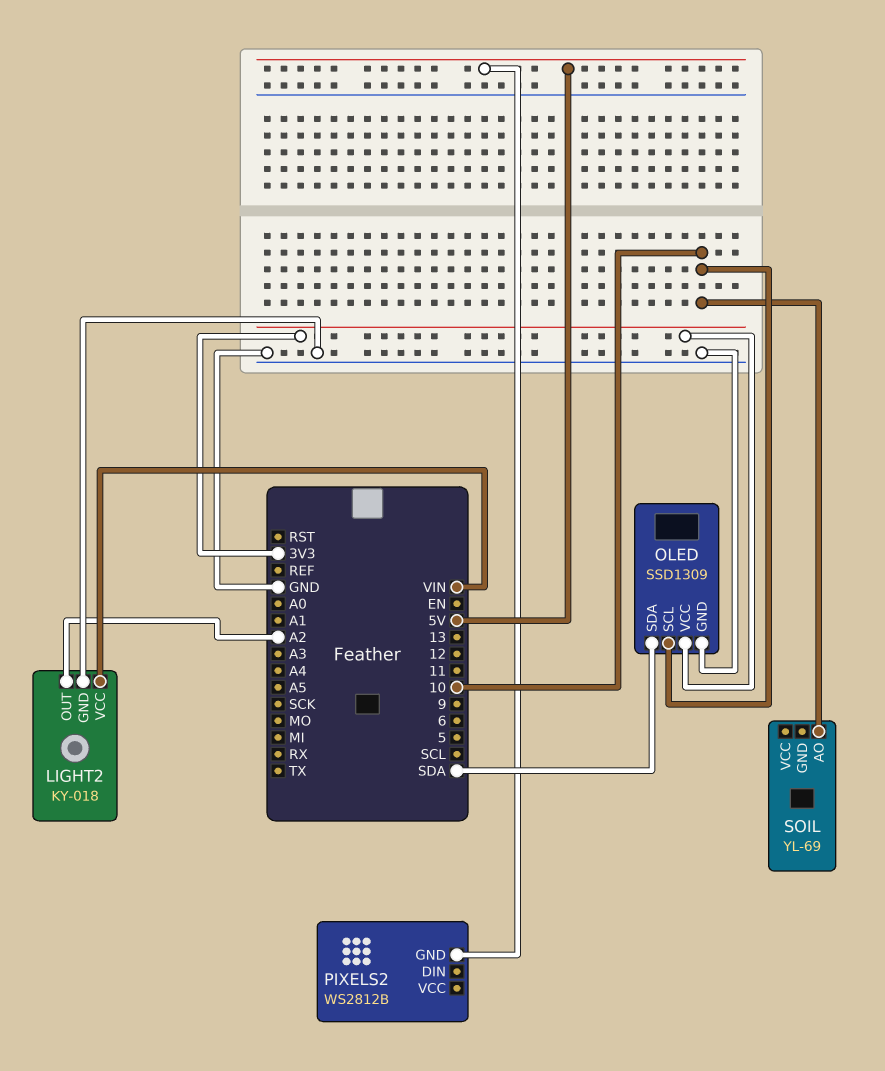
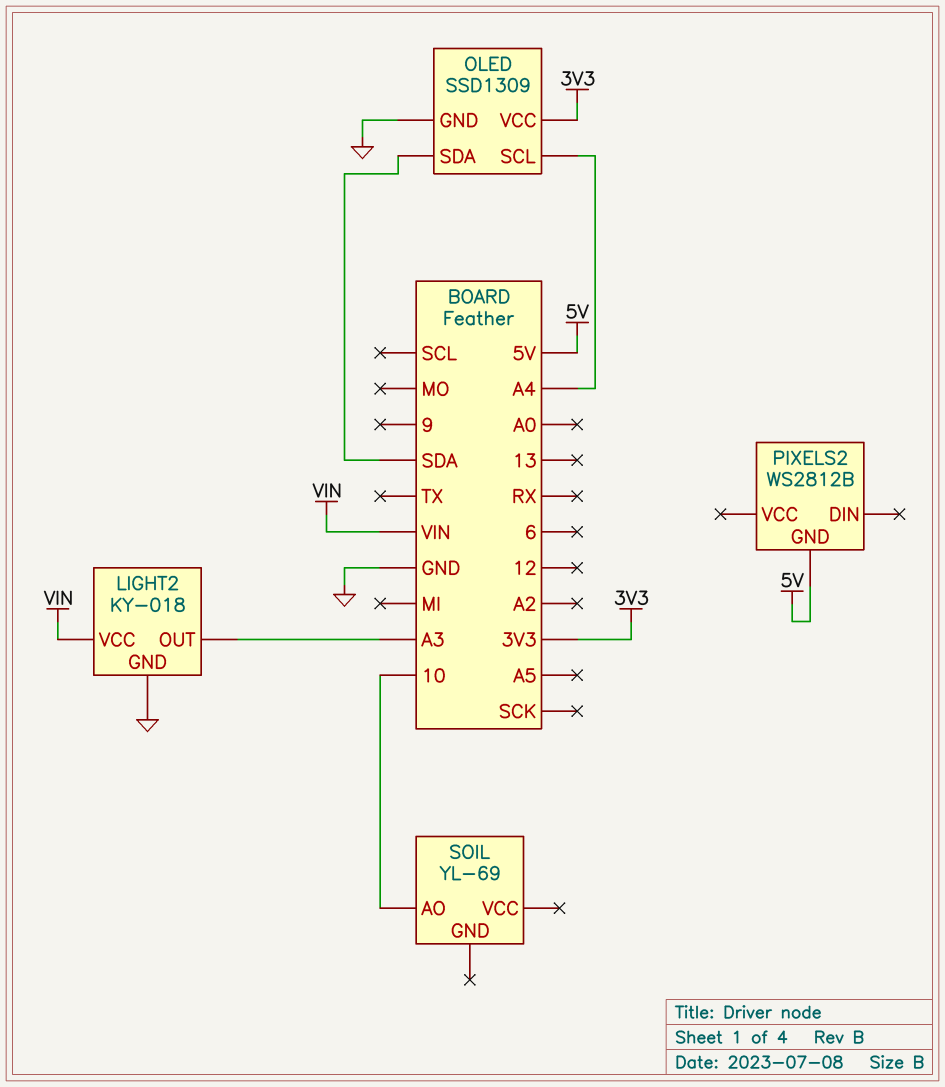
LIGHT2 pin OUT: A2 -> A3
OLED pin SCL: 10 -> A4

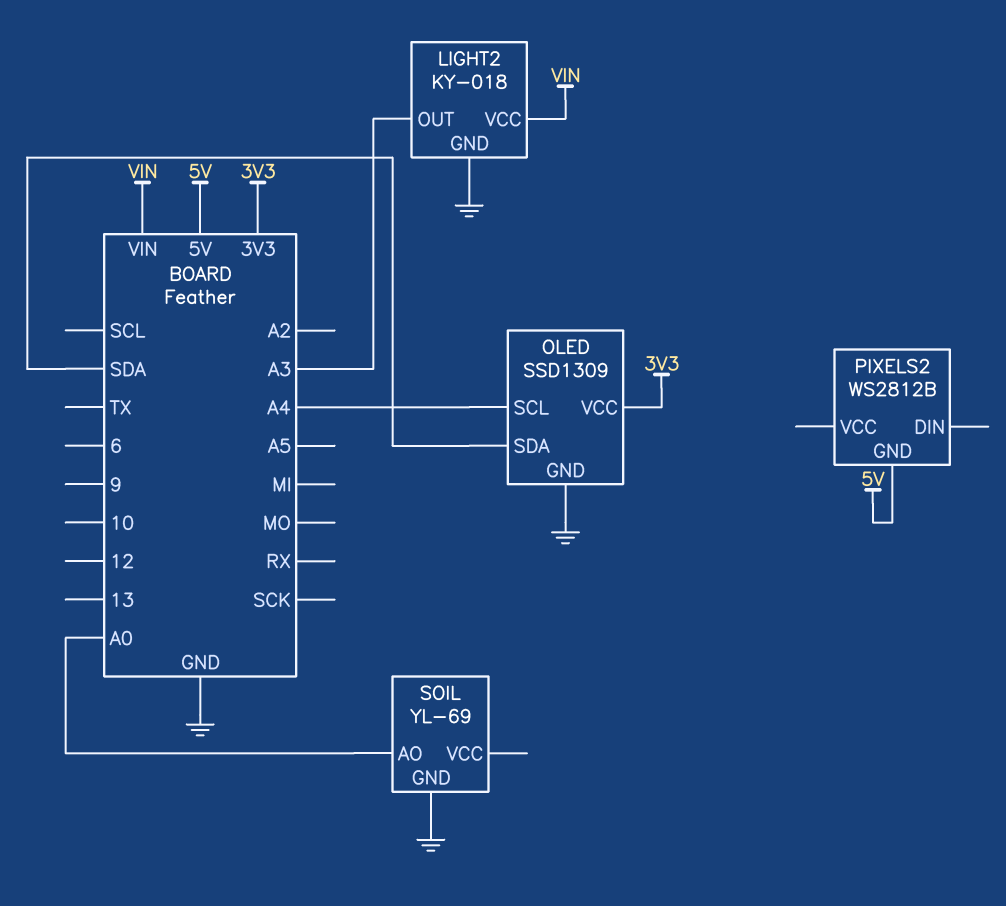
SOIL pin AO: 10 -> A0
SOIL pin GND: none -> GND

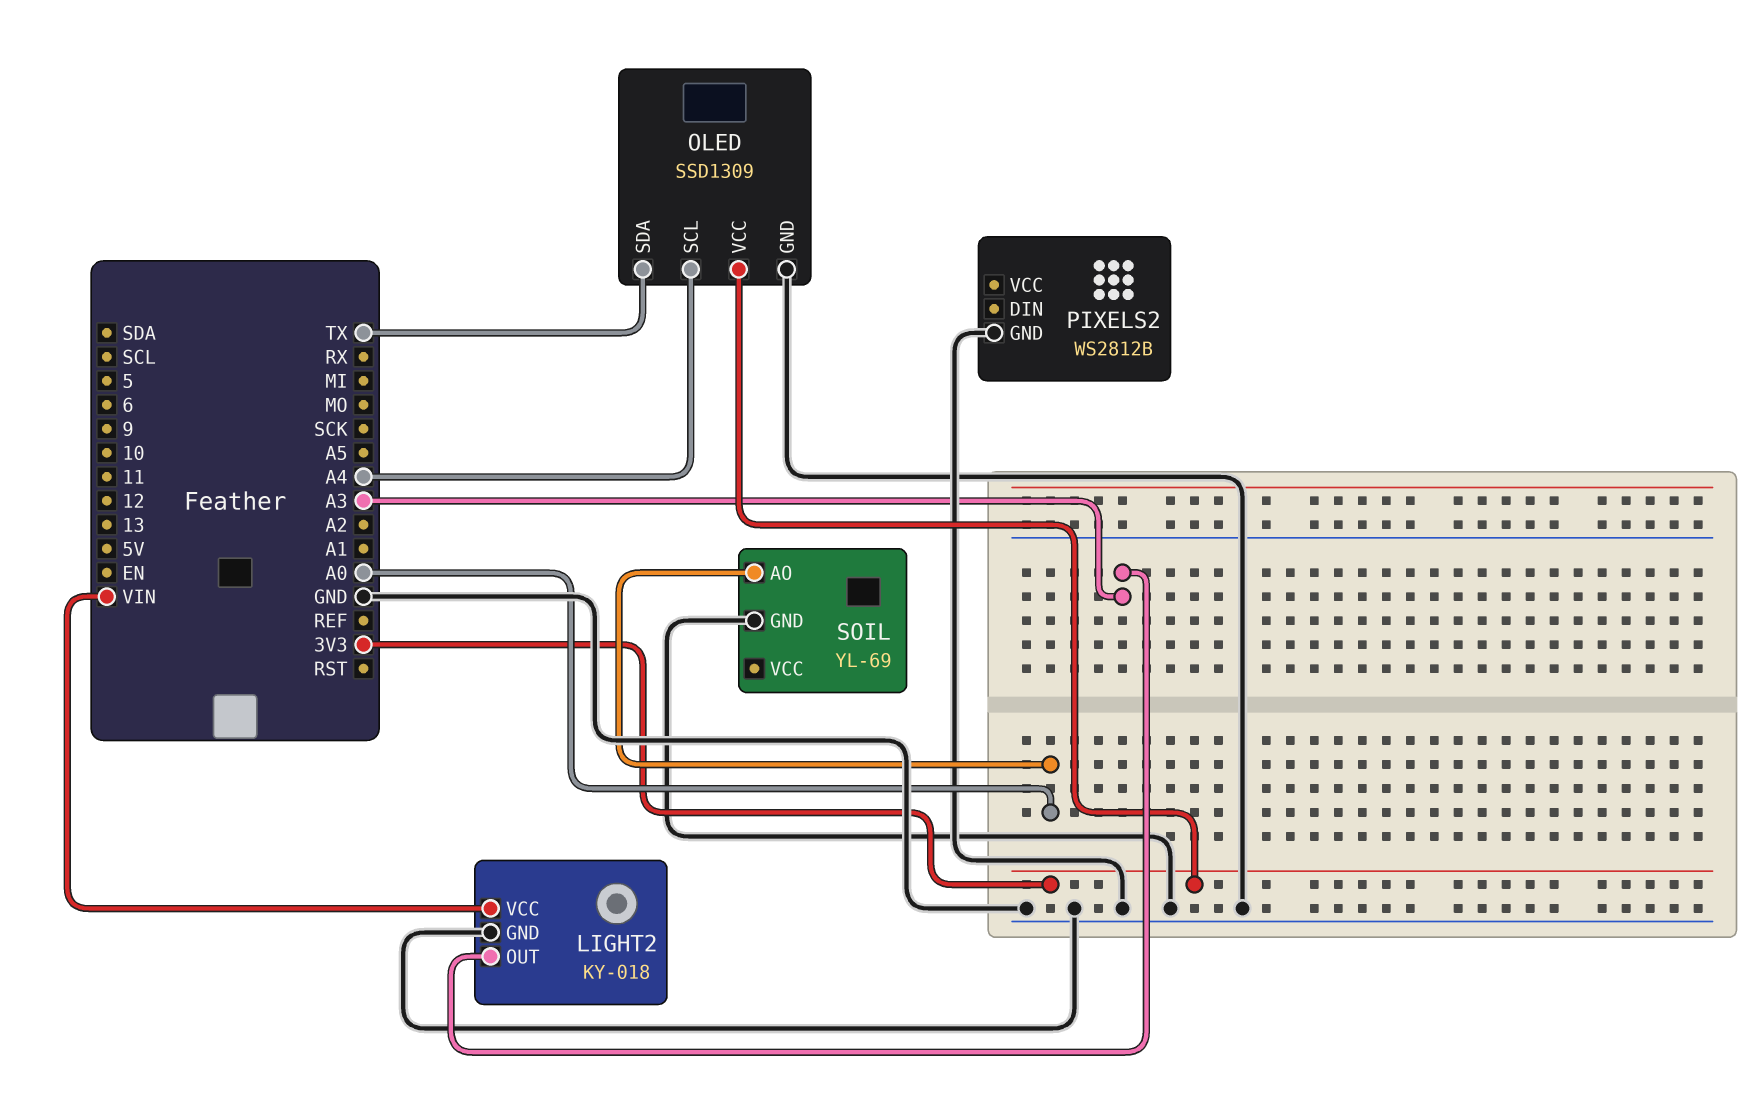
OLED pin SDA: SDA -> TX
PIXELS2 pin GND: 5V -> GND

